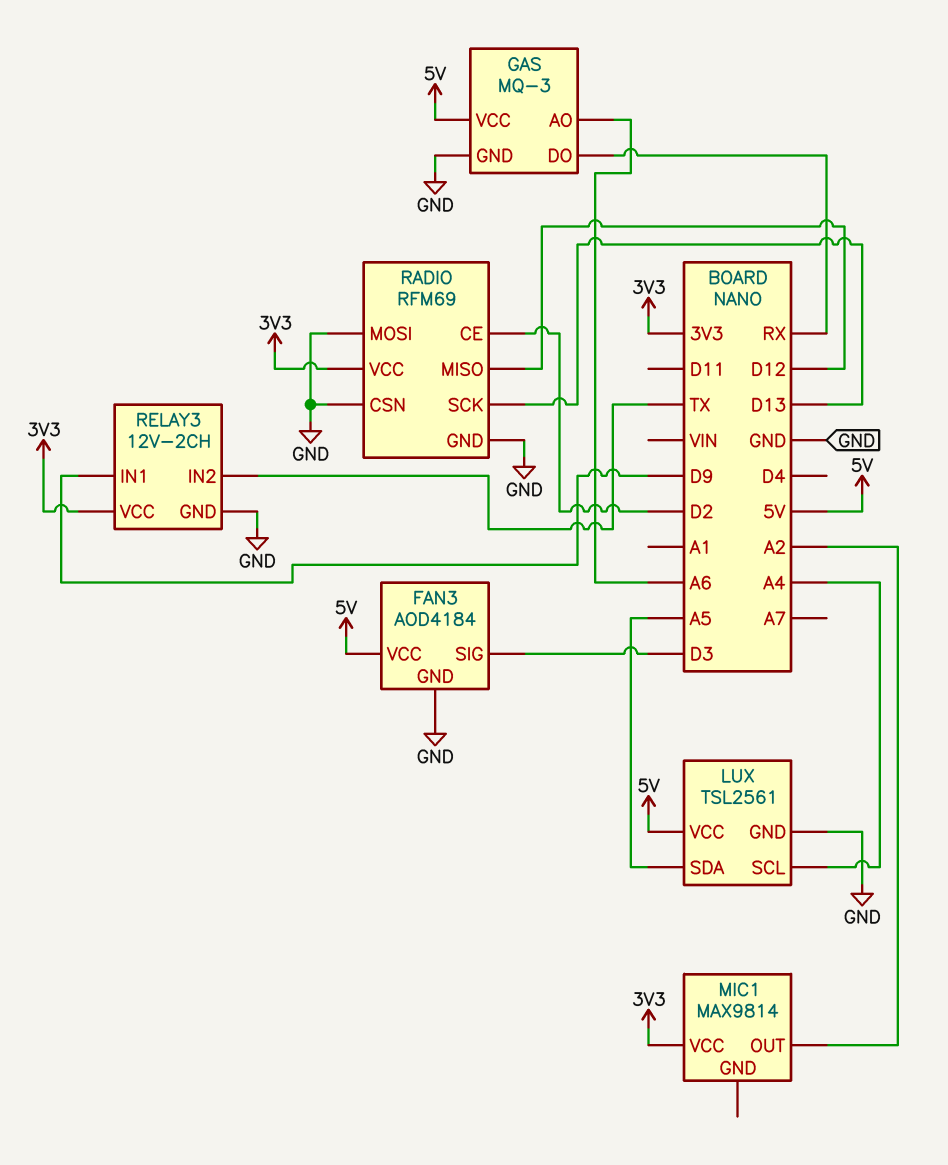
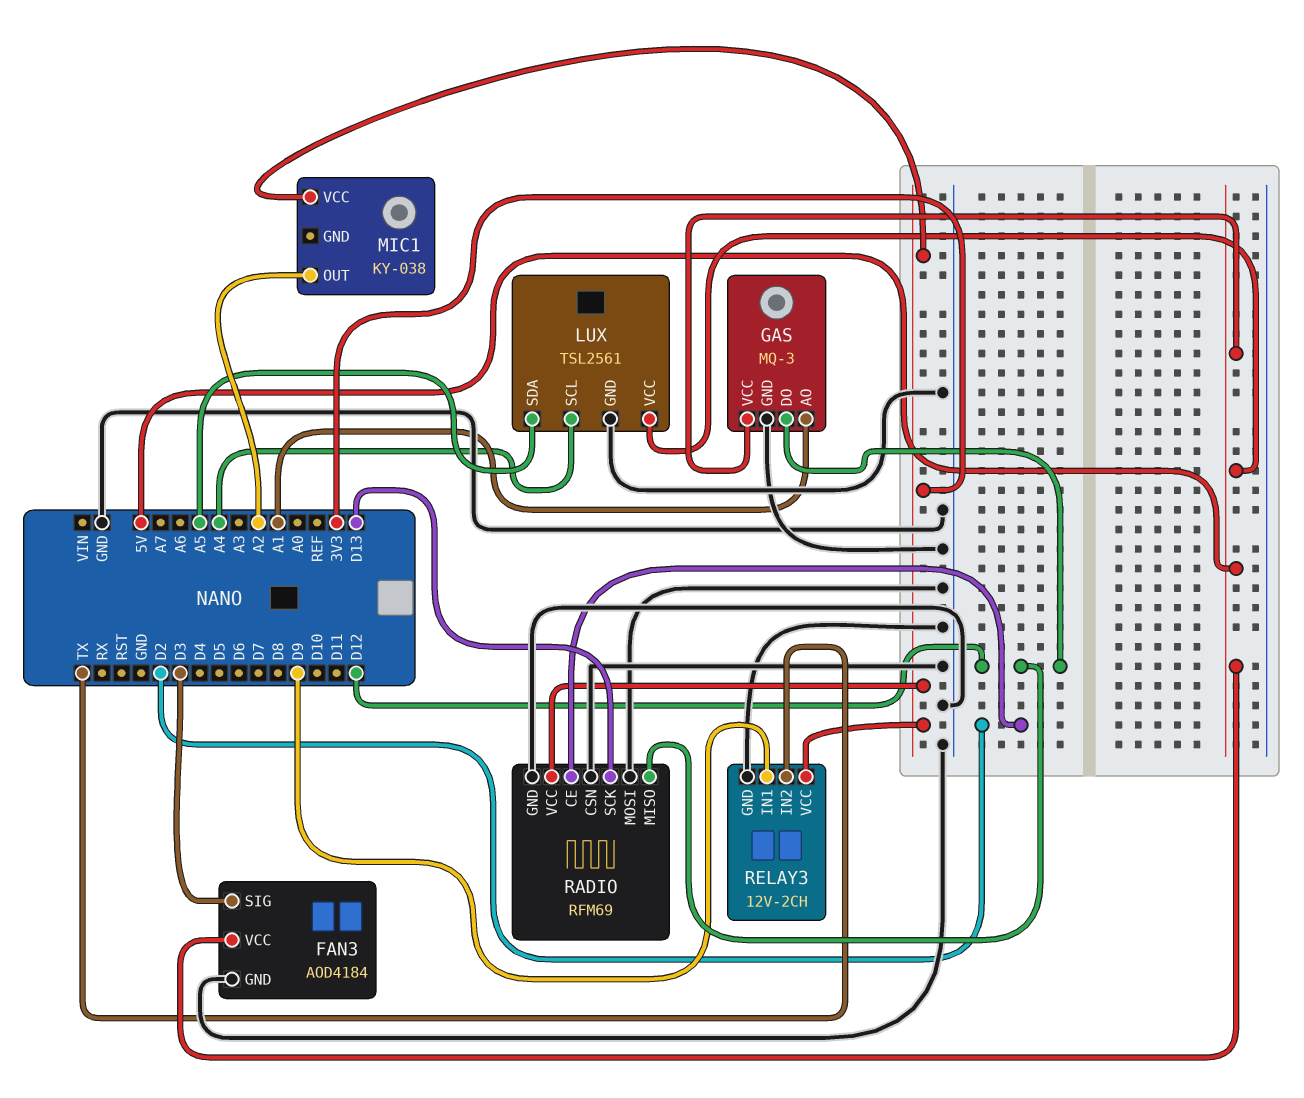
GAS pin AO: A6 -> A1
GAS pin DO: RX -> D12
MIC1: MAX9814 -> KY-038

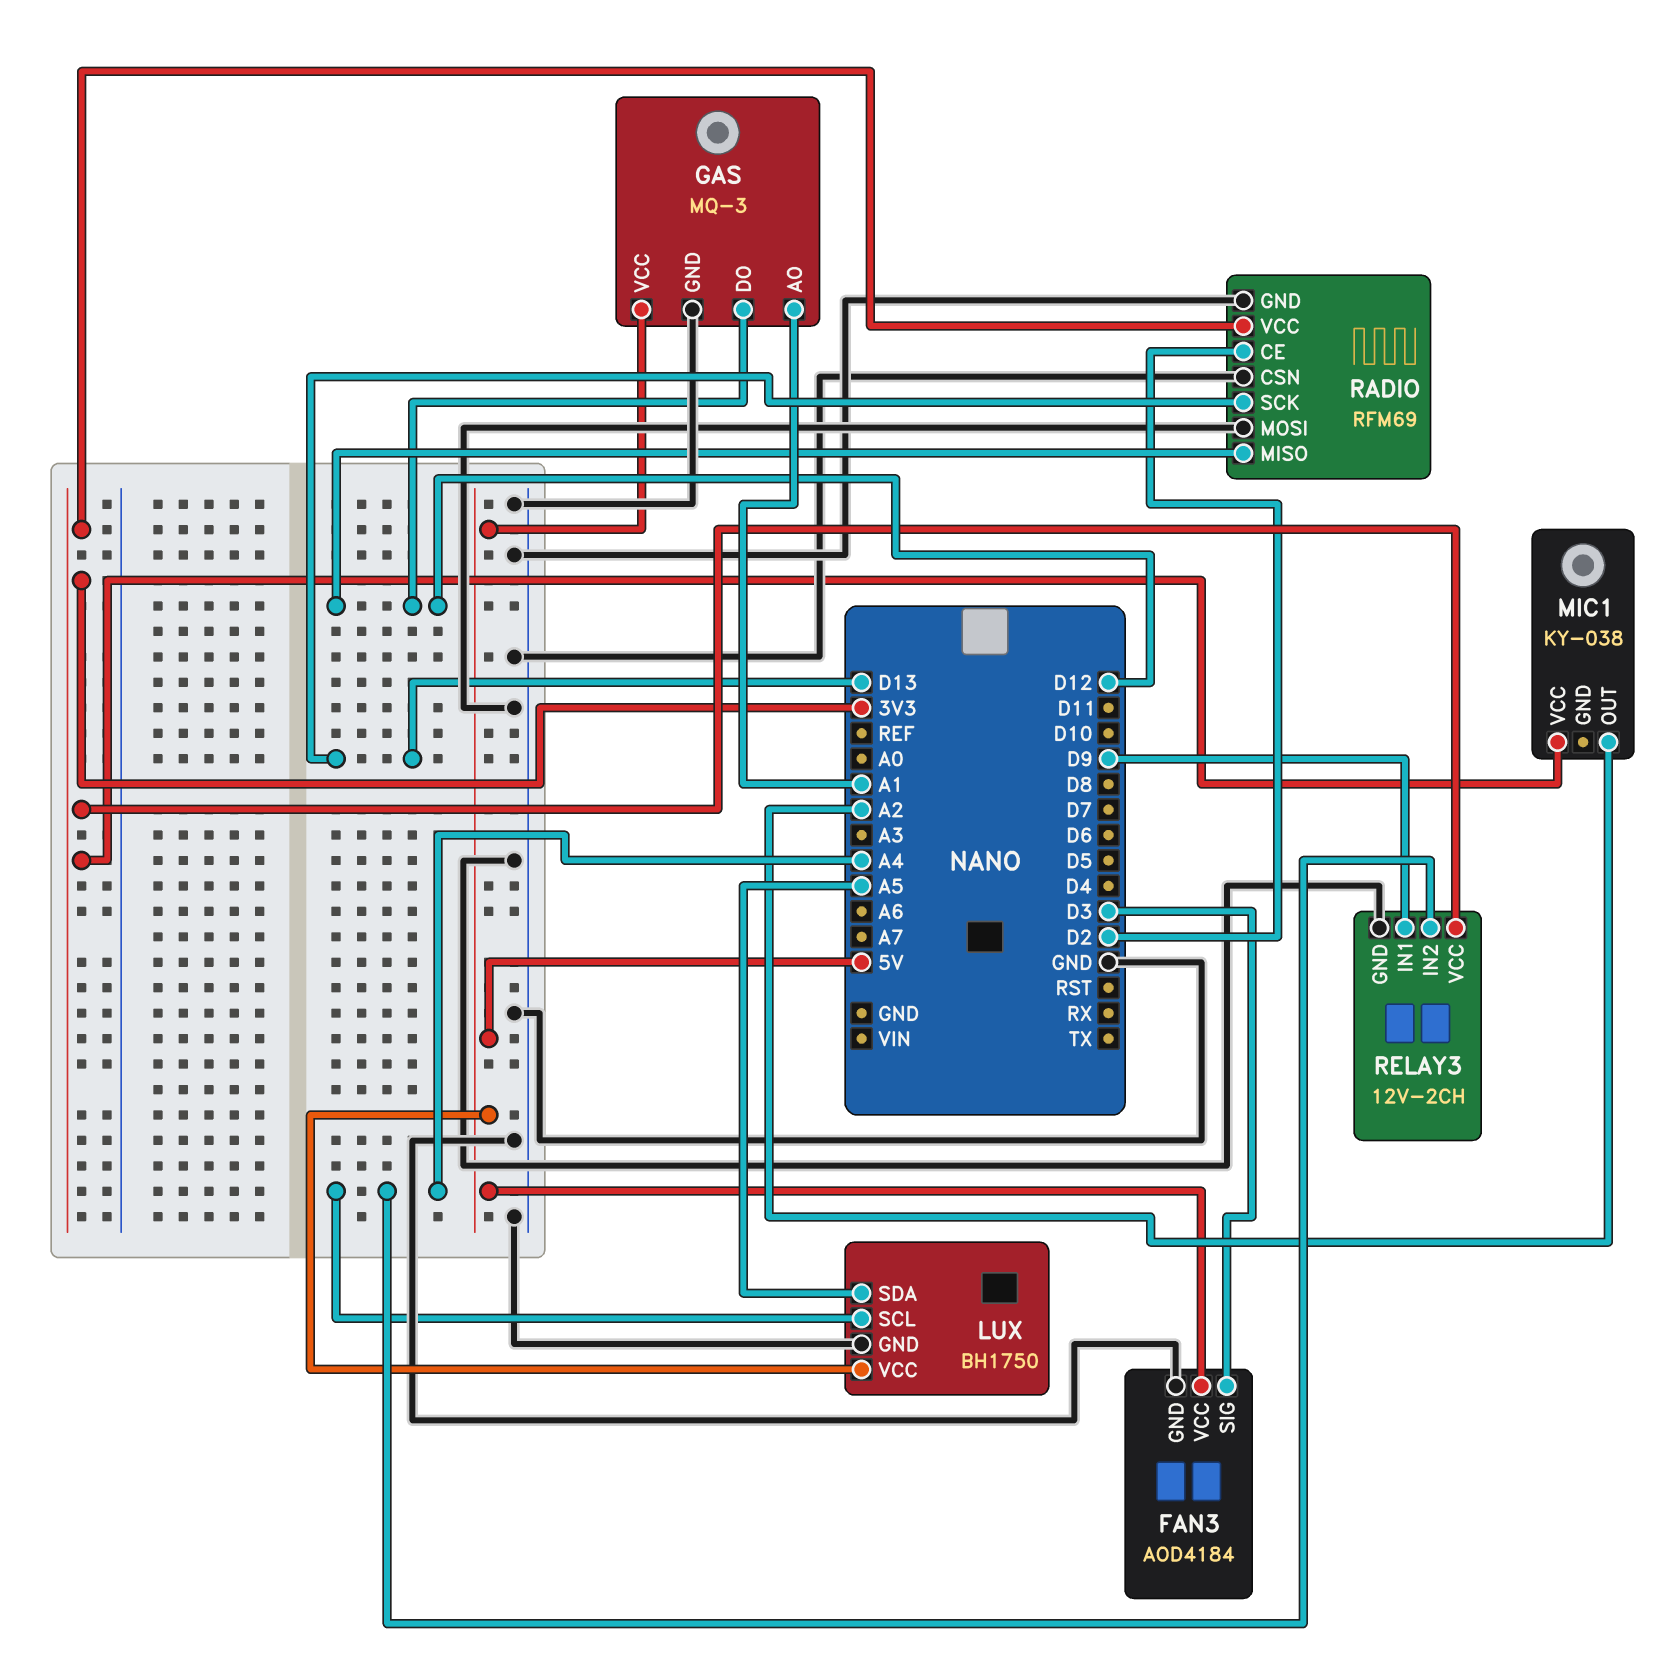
LUX: TSL2561 -> BH1750
RELAY3 pin IN2: TX -> A4

